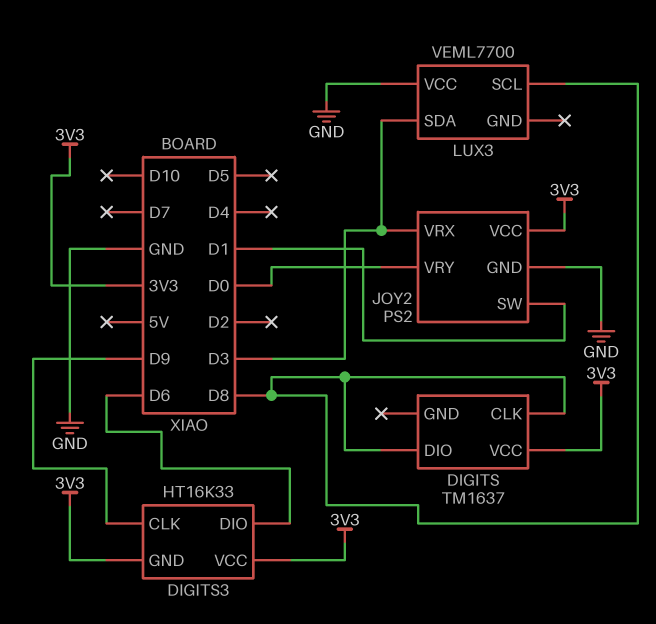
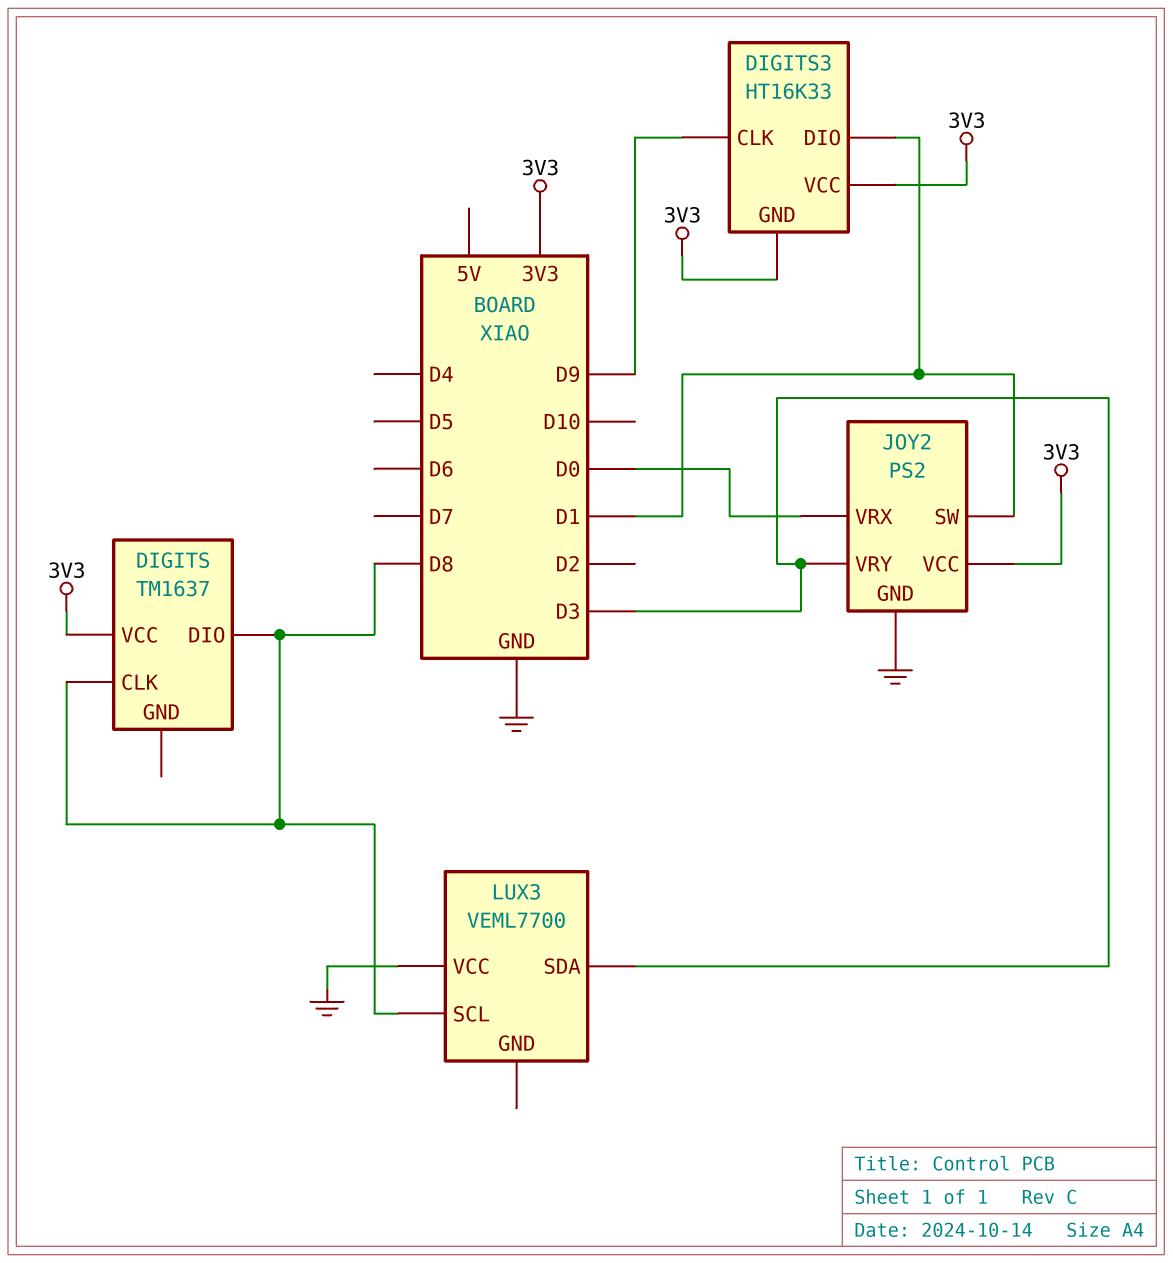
DIGITS3 pin DIO: D6 -> D1
JOY2 pin VRX: D3 -> D0
JOY2 pin VRY: D0 -> D3

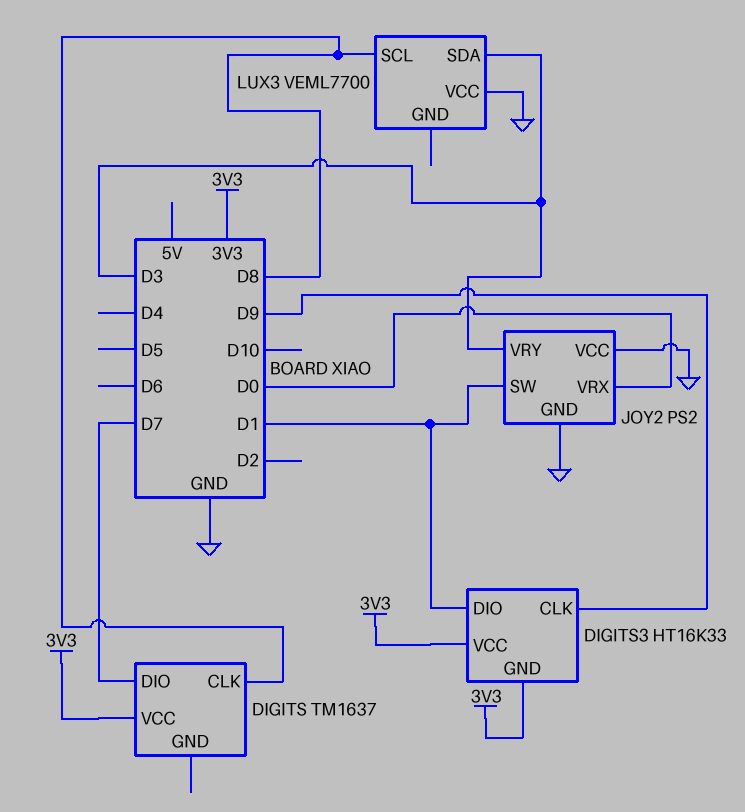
DIGITS pin DIO: D8 -> D7
JOY2 pin VCC: 3V3 -> GND

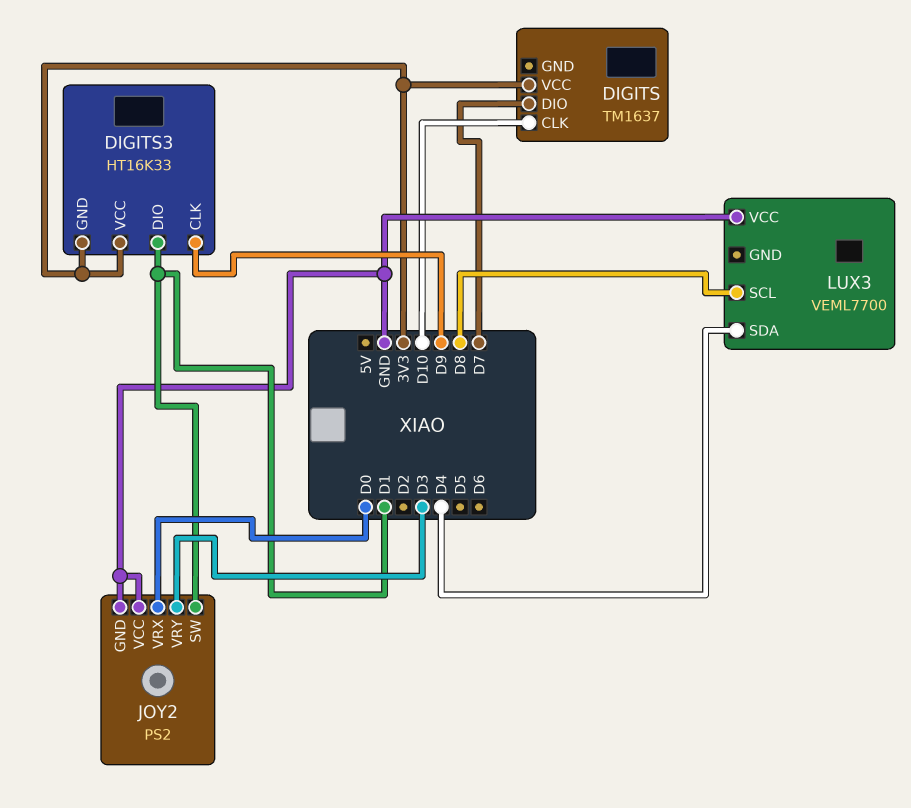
DIGITS pin CLK: D8 -> D10
LUX3 pin SDA: D3 -> D4

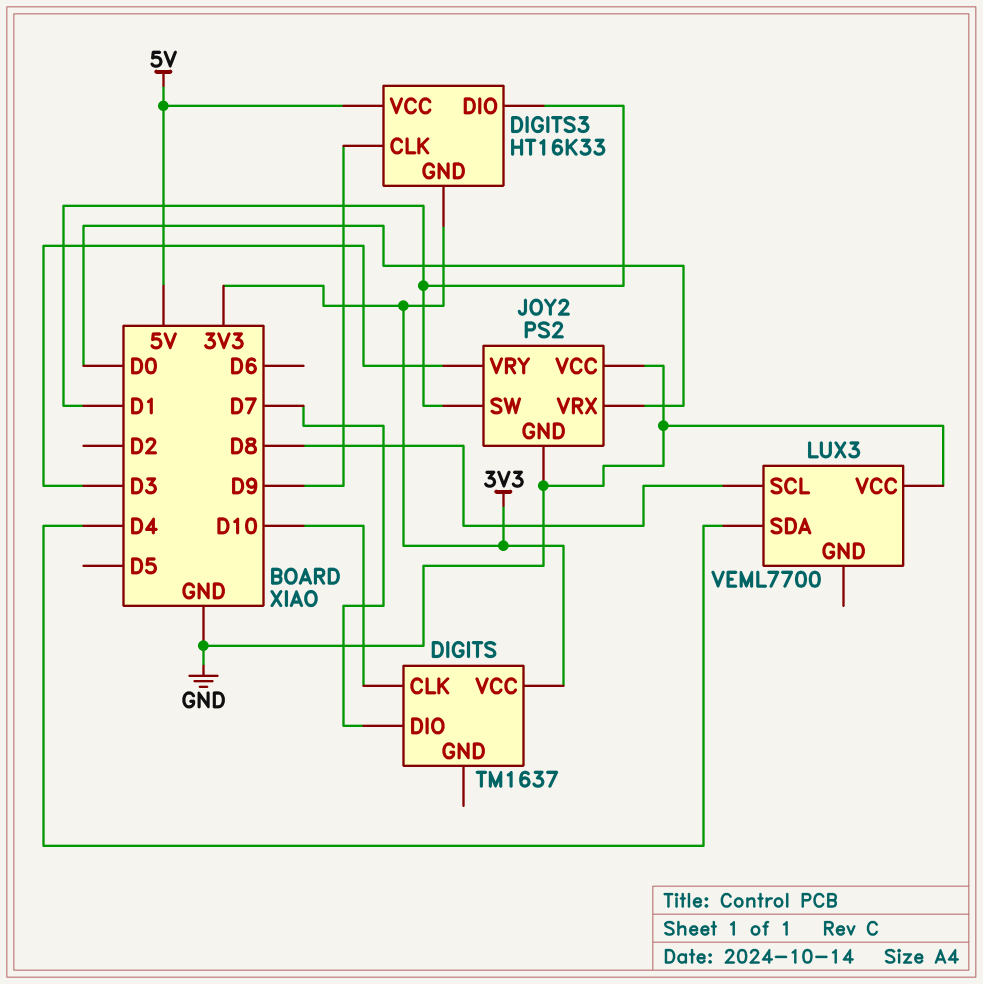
DIGITS3 pin VCC: 3V3 -> 5V

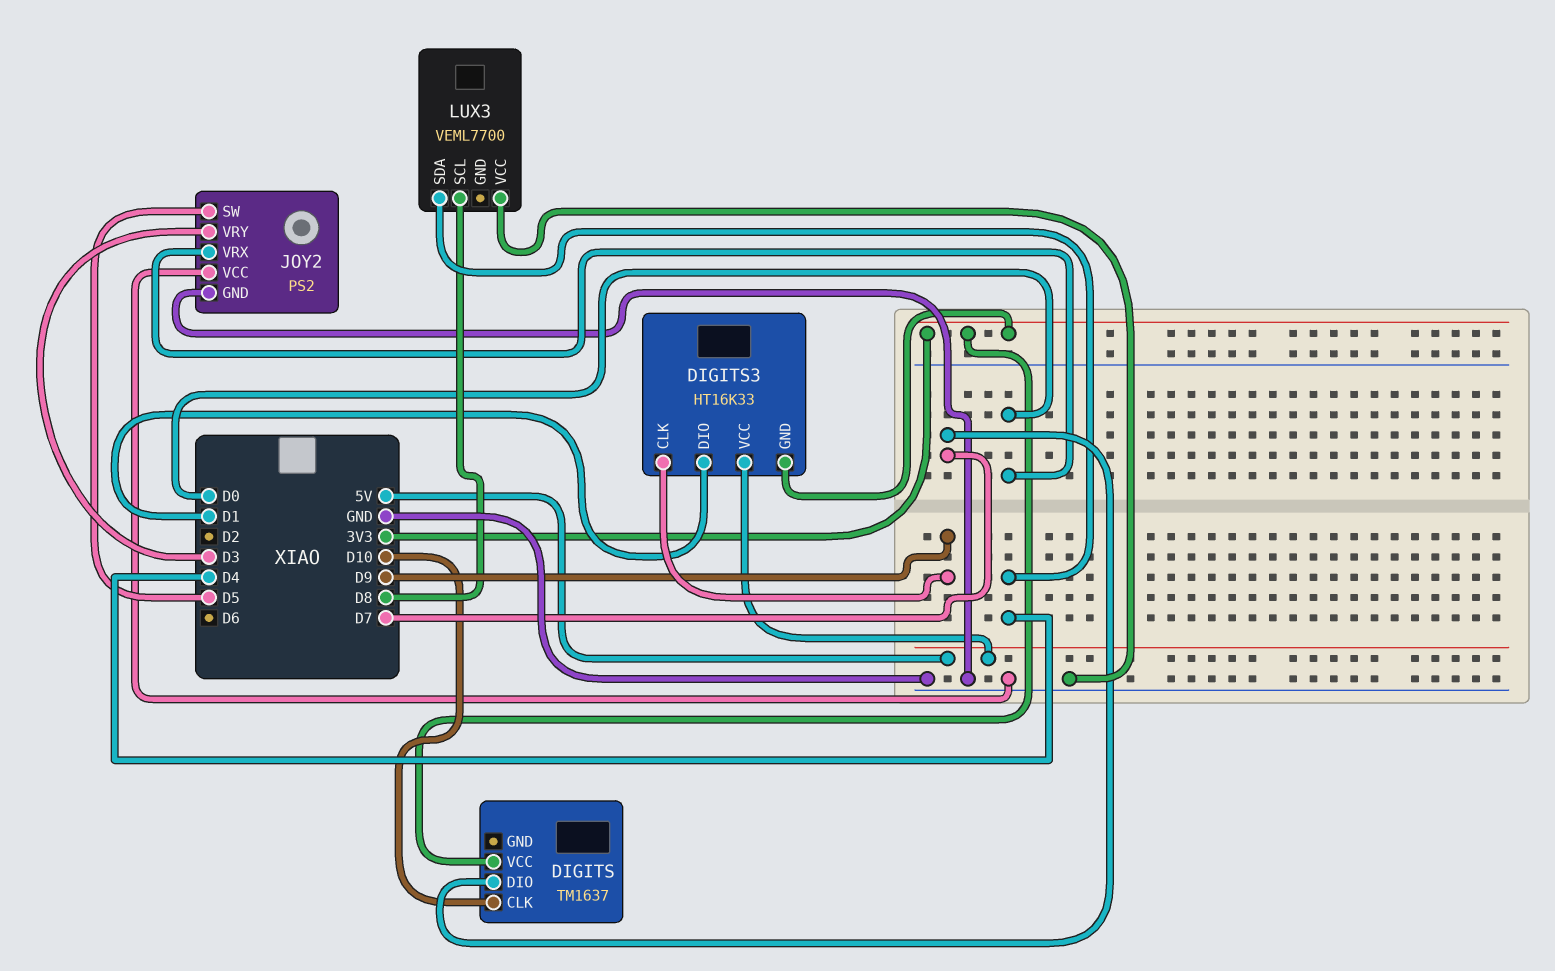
JOY2 pin SW: D1 -> D5

